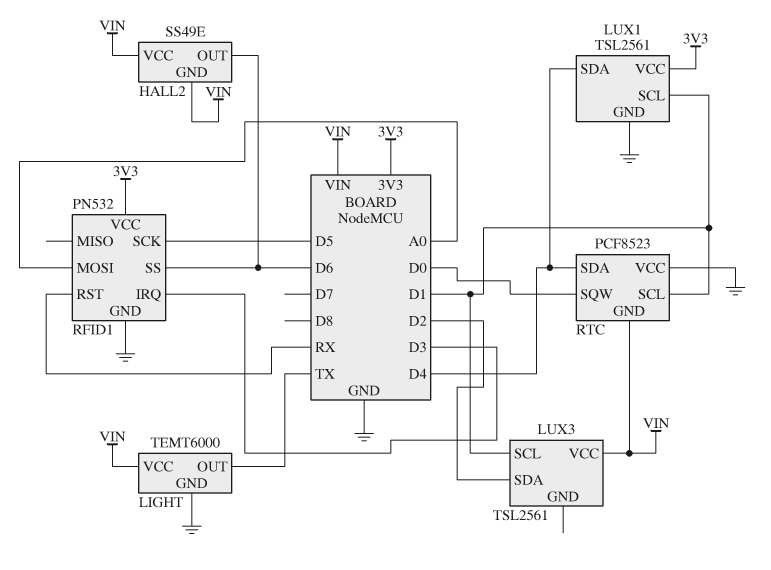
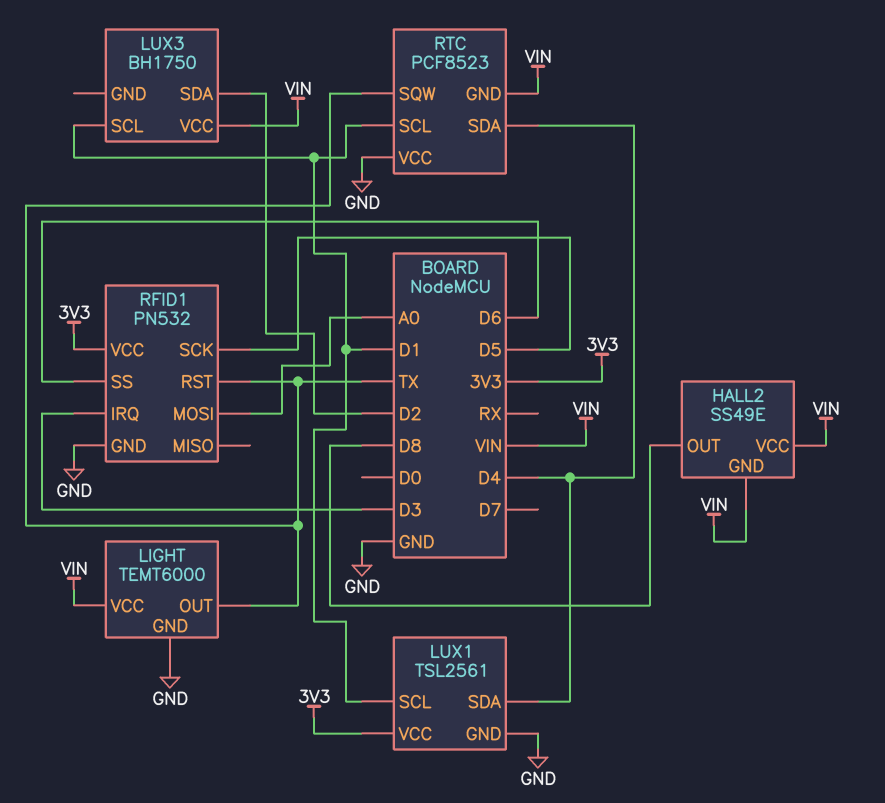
HALL2 pin OUT: D6 -> D8
LUX3: TSL2561 -> BH1750
RFID1 pin RST: RX -> TX
RTC pin SQW: D0 -> TX

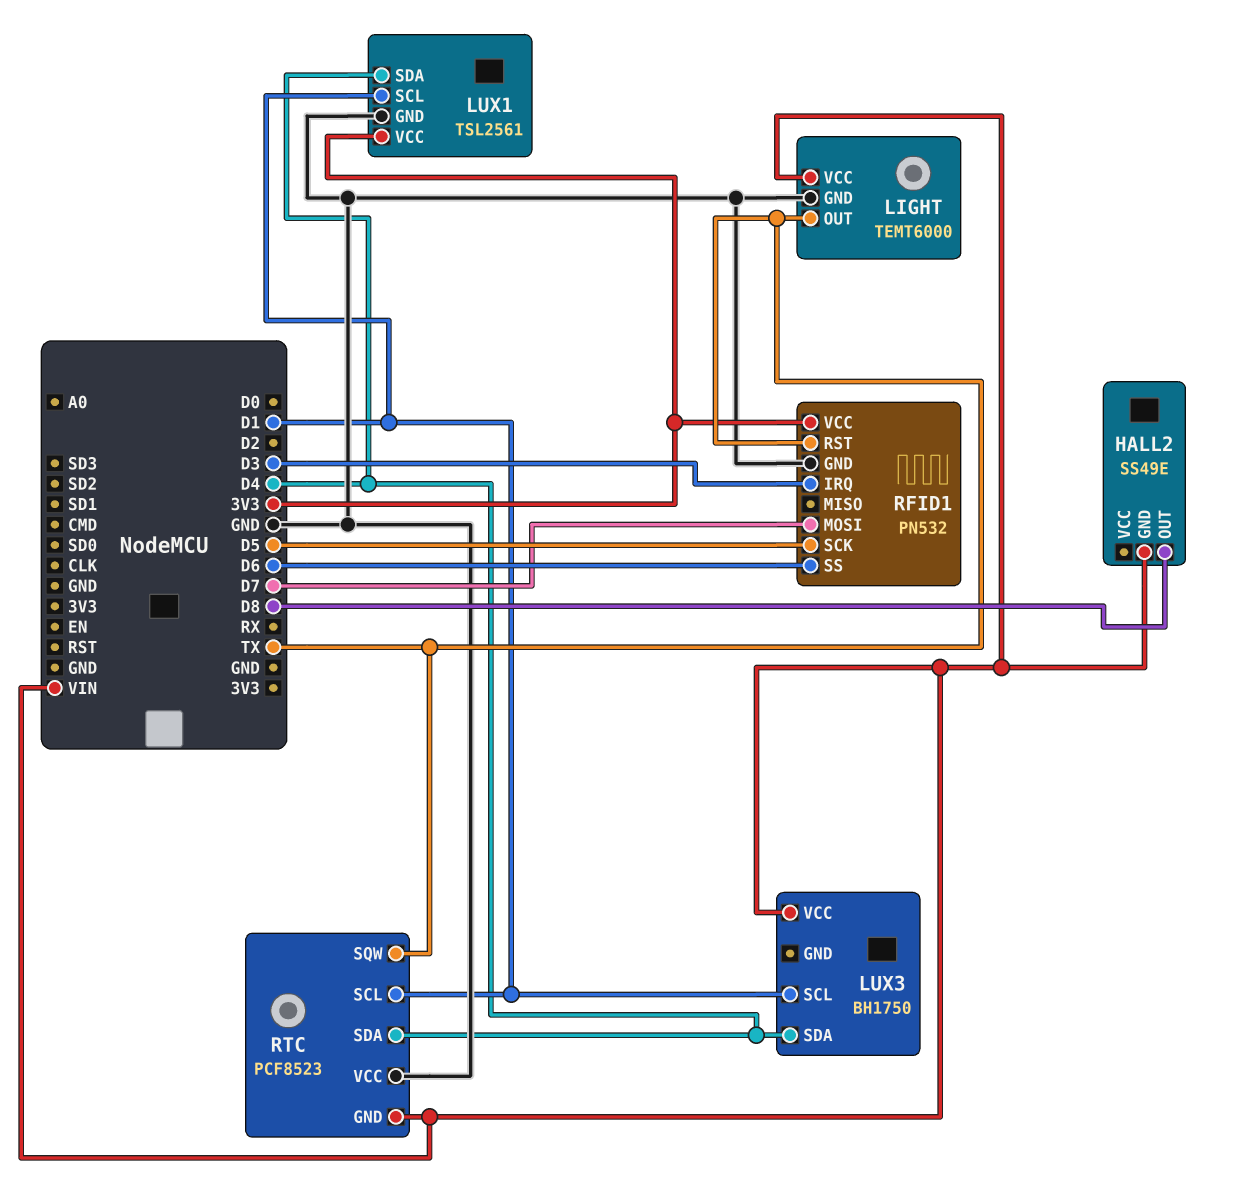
HALL2 pin VCC: VIN -> none
LUX3 pin SDA: D2 -> D4
RFID1 pin MOSI: A0 -> D7

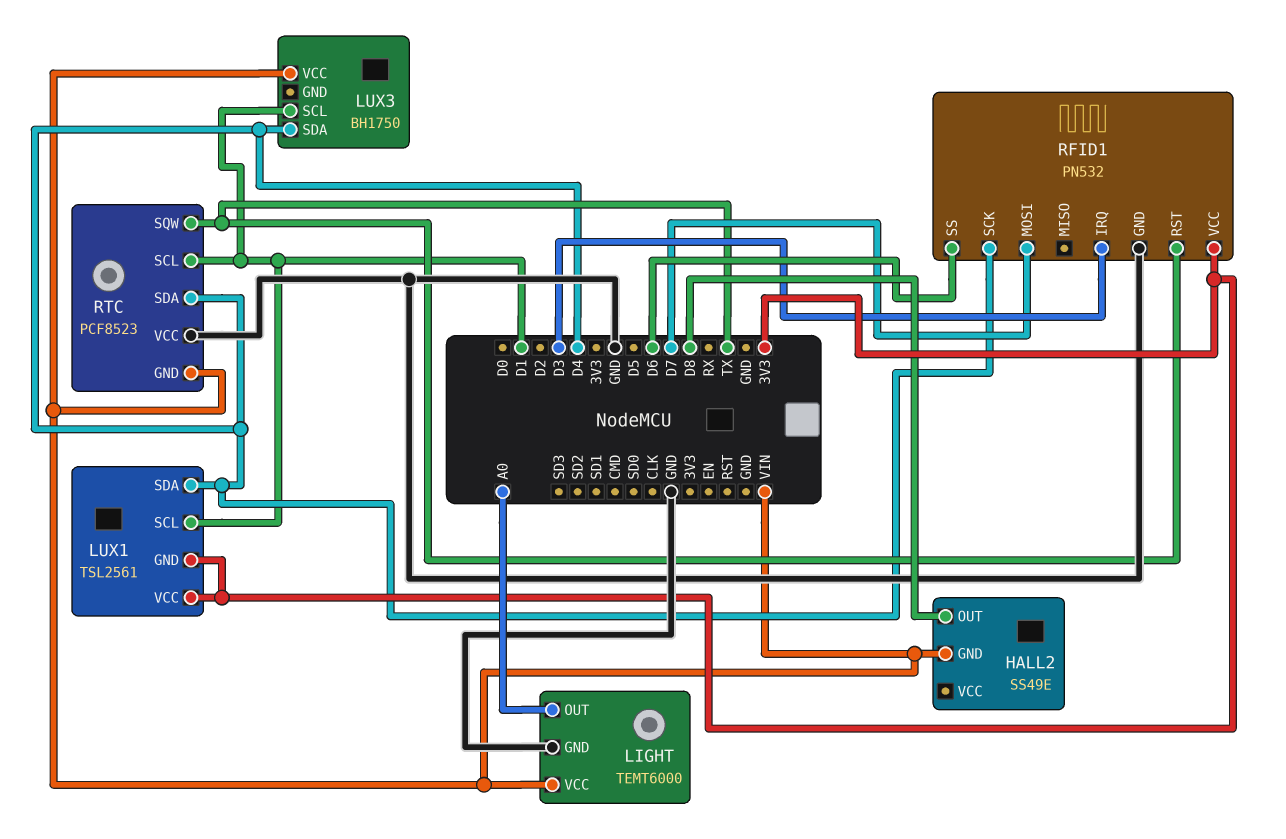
LIGHT pin OUT: TX -> A0
LUX1 pin GND: GND -> 3V3
RFID1 pin SCK: D5 -> D4

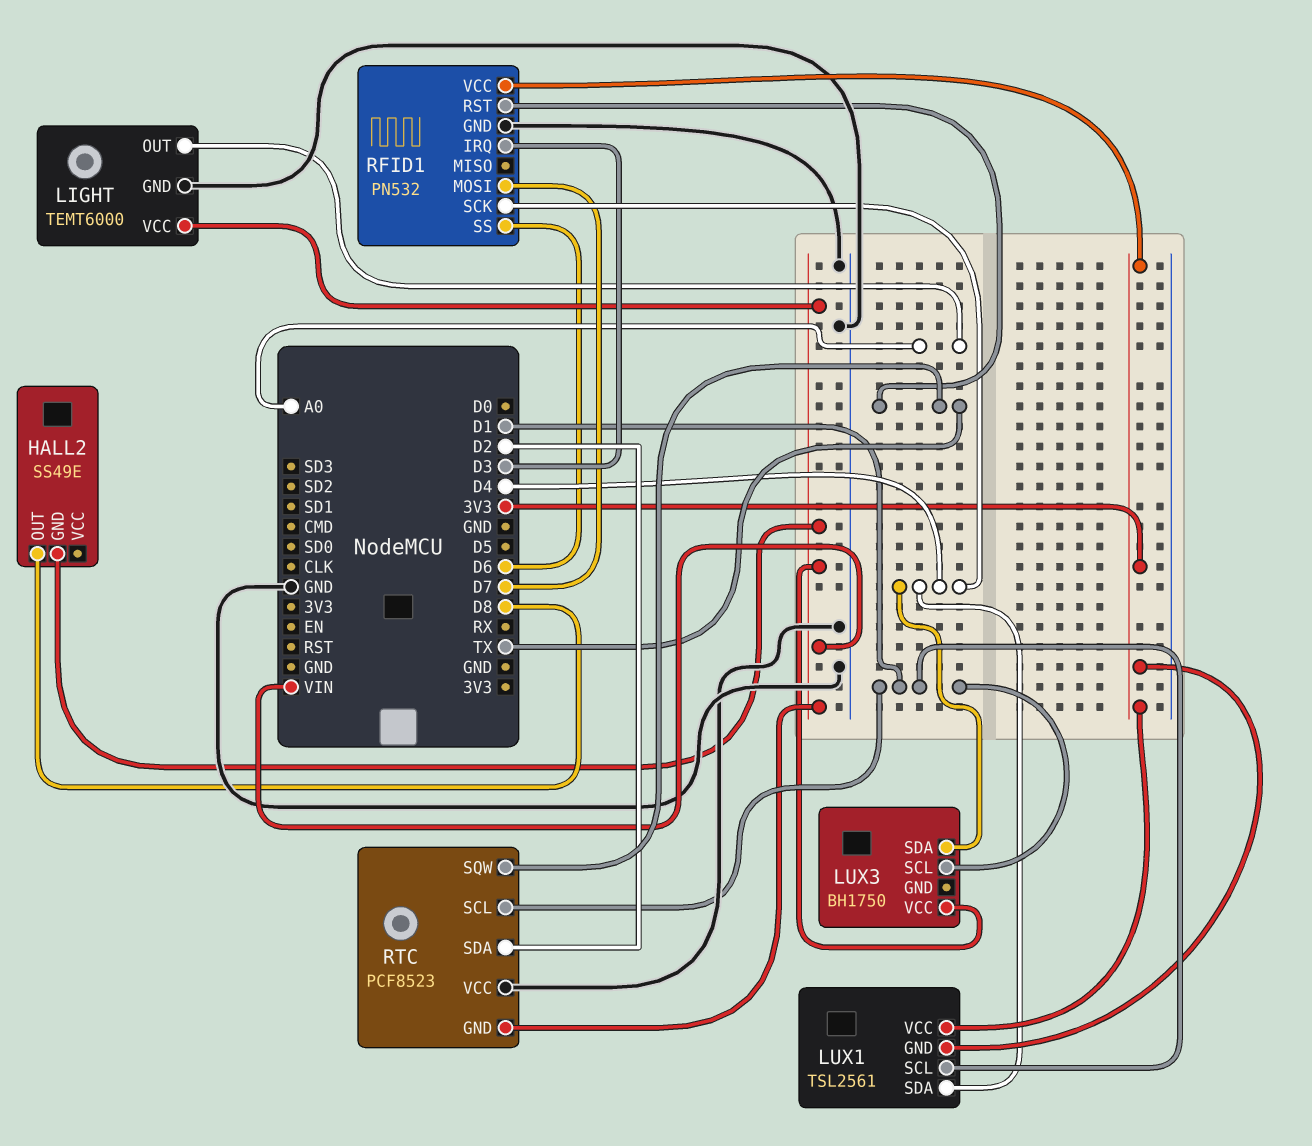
RTC pin SDA: D4 -> D2

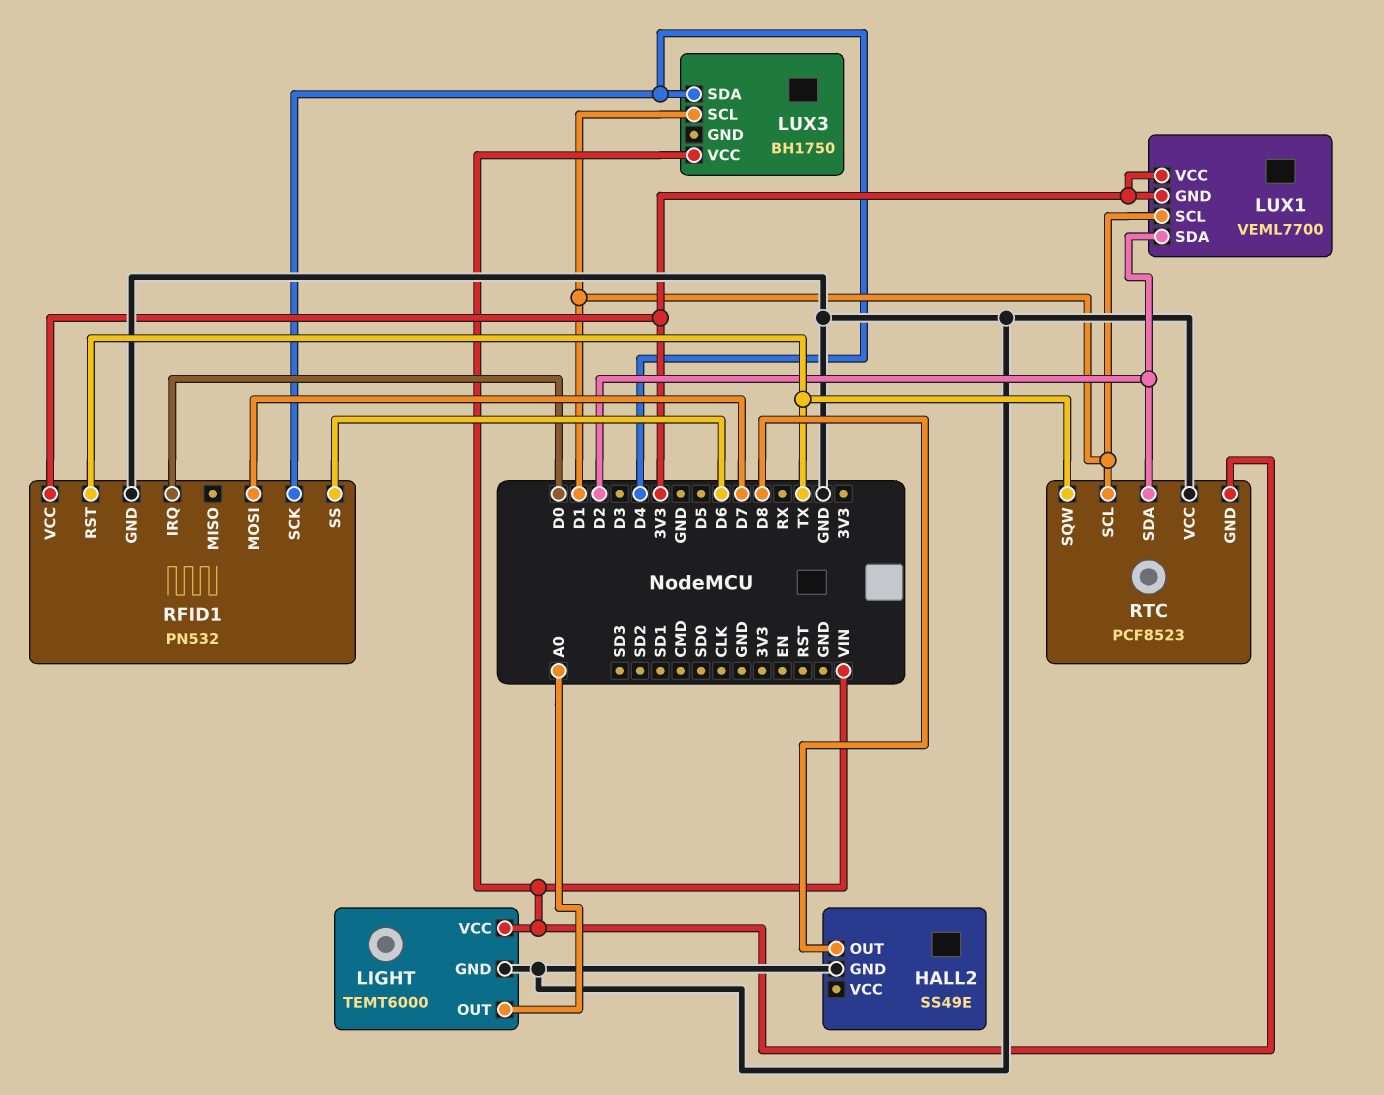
HALL2 pin GND: VIN -> GND
LUX1: TSL2561 -> VEML7700
LUX1 pin SDA: D4 -> D2
RFID1 pin IRQ: D3 -> D0

